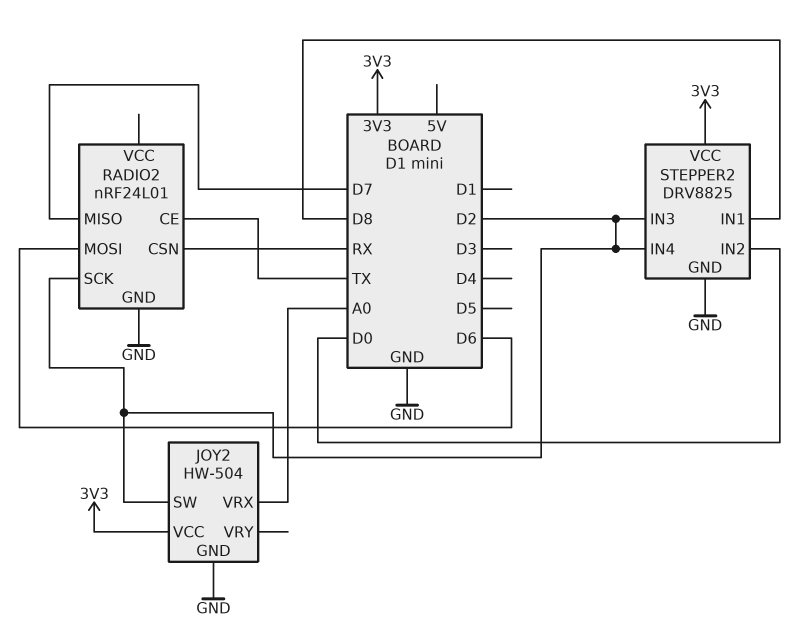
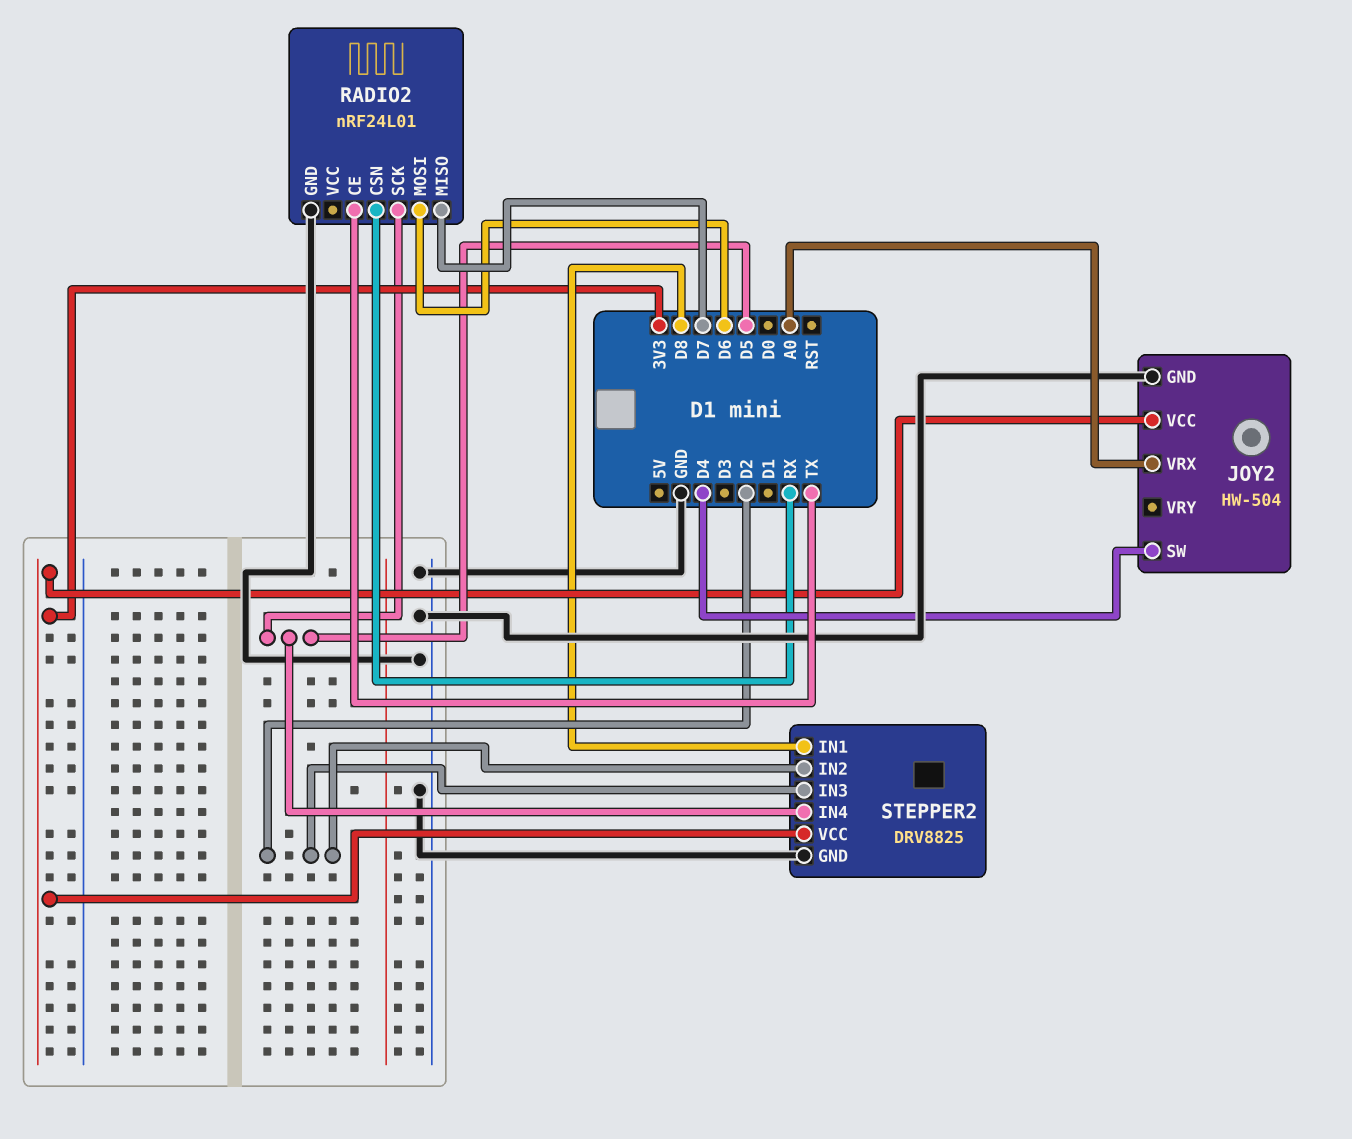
JOY2 pin SW: D2 -> D4
RADIO2 pin SCK: D2 -> D5
STEPPER2 pin IN2: D0 -> D2
STEPPER2 pin IN4: D2 -> D5

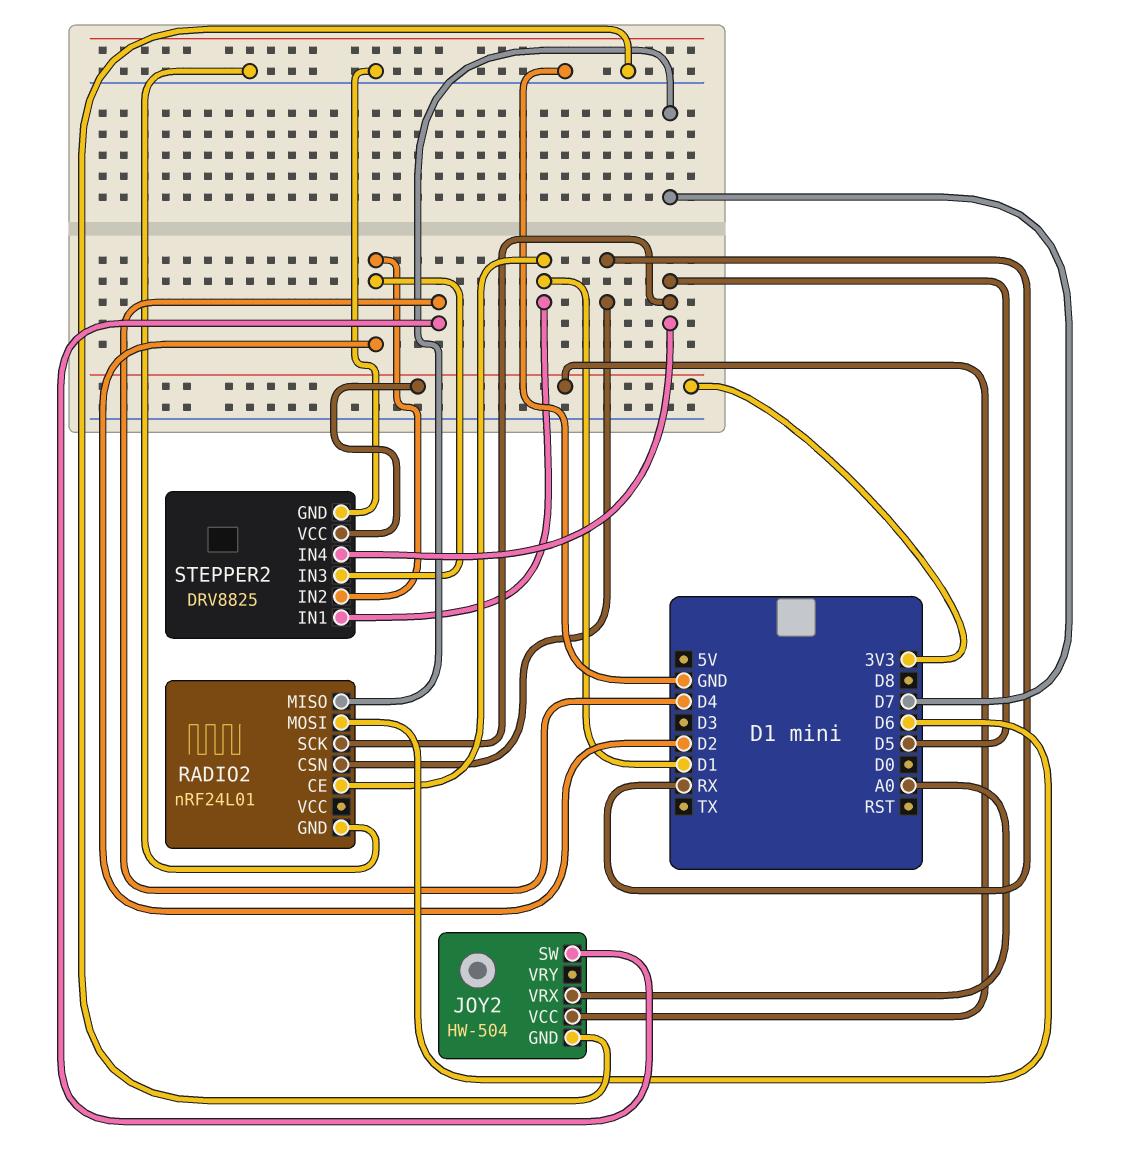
RADIO2 pin CE: TX -> D1
STEPPER2 pin IN1: D8 -> D1

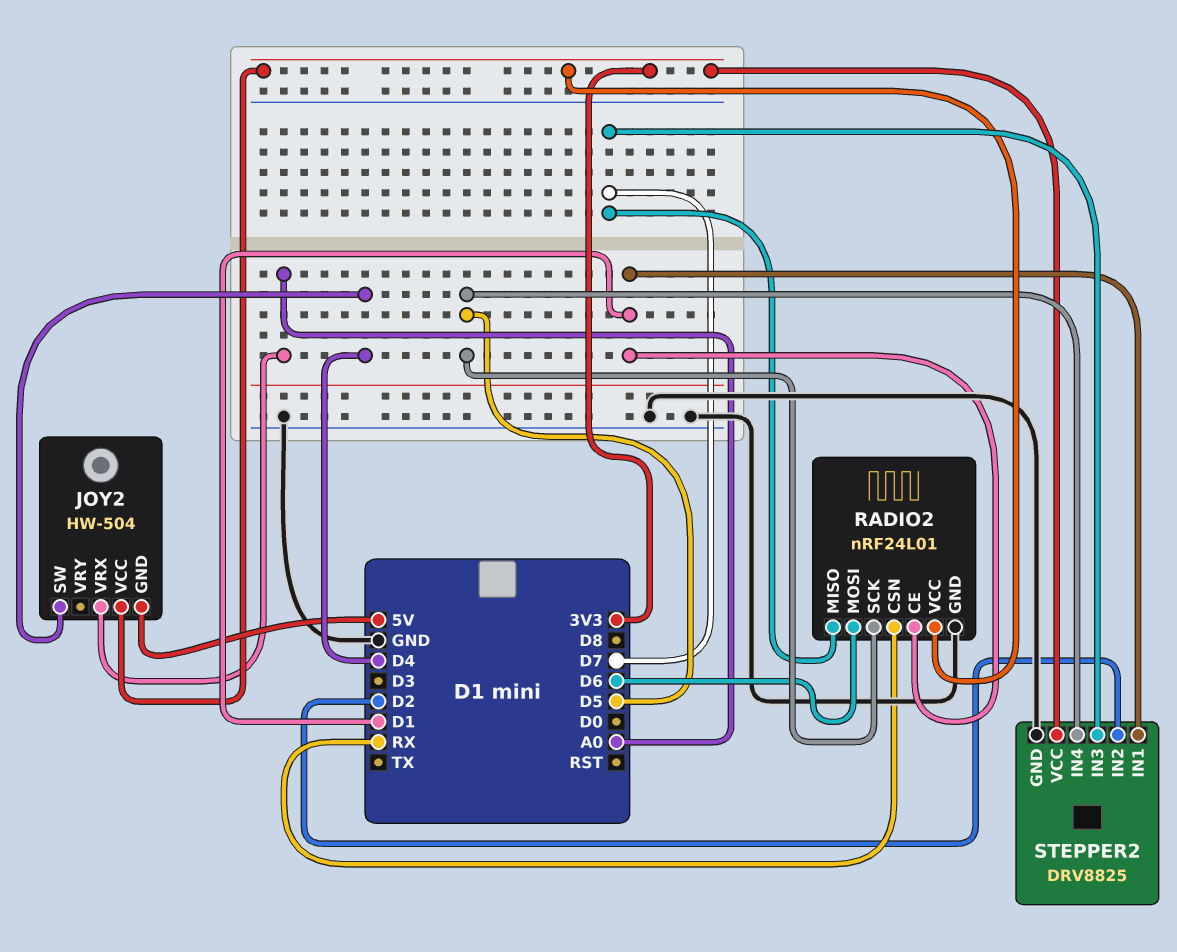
JOY2 pin GND: GND -> 5V
RADIO2 pin VCC: none -> 3V3
STEPPER2 pin IN3: D2 -> D7

